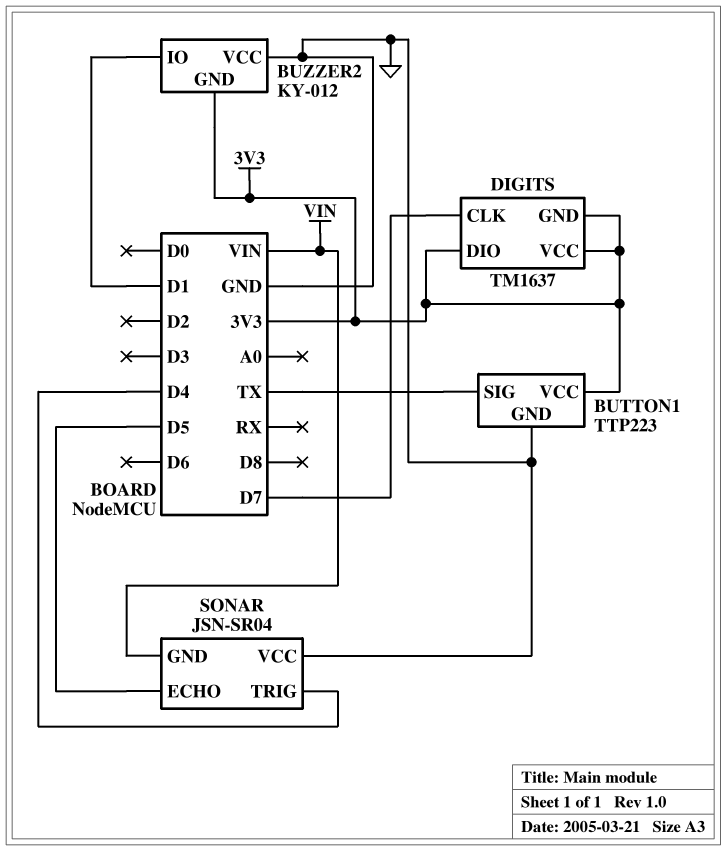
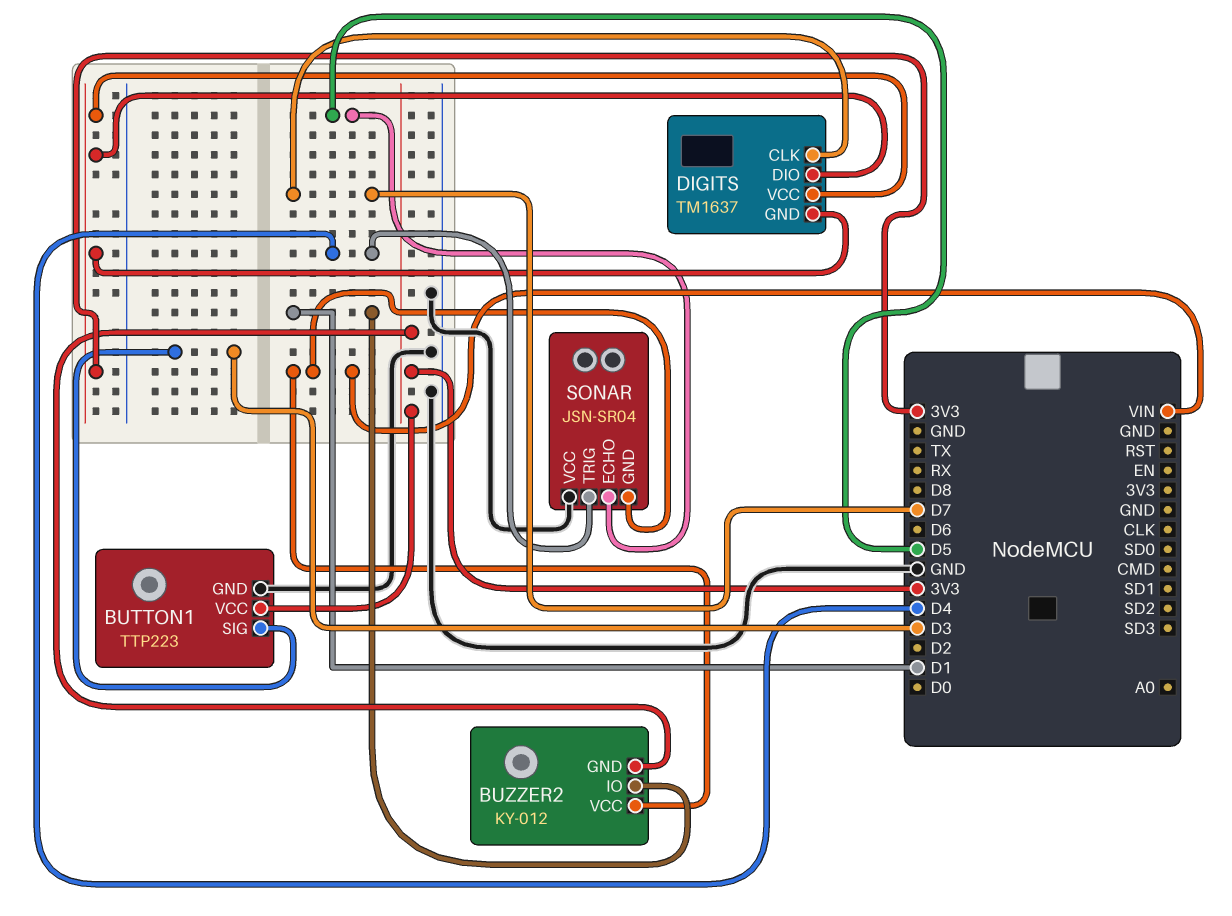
BUTTON1 pin SIG: TX -> D3
BUZZER2 pin VCC: GND -> VIN

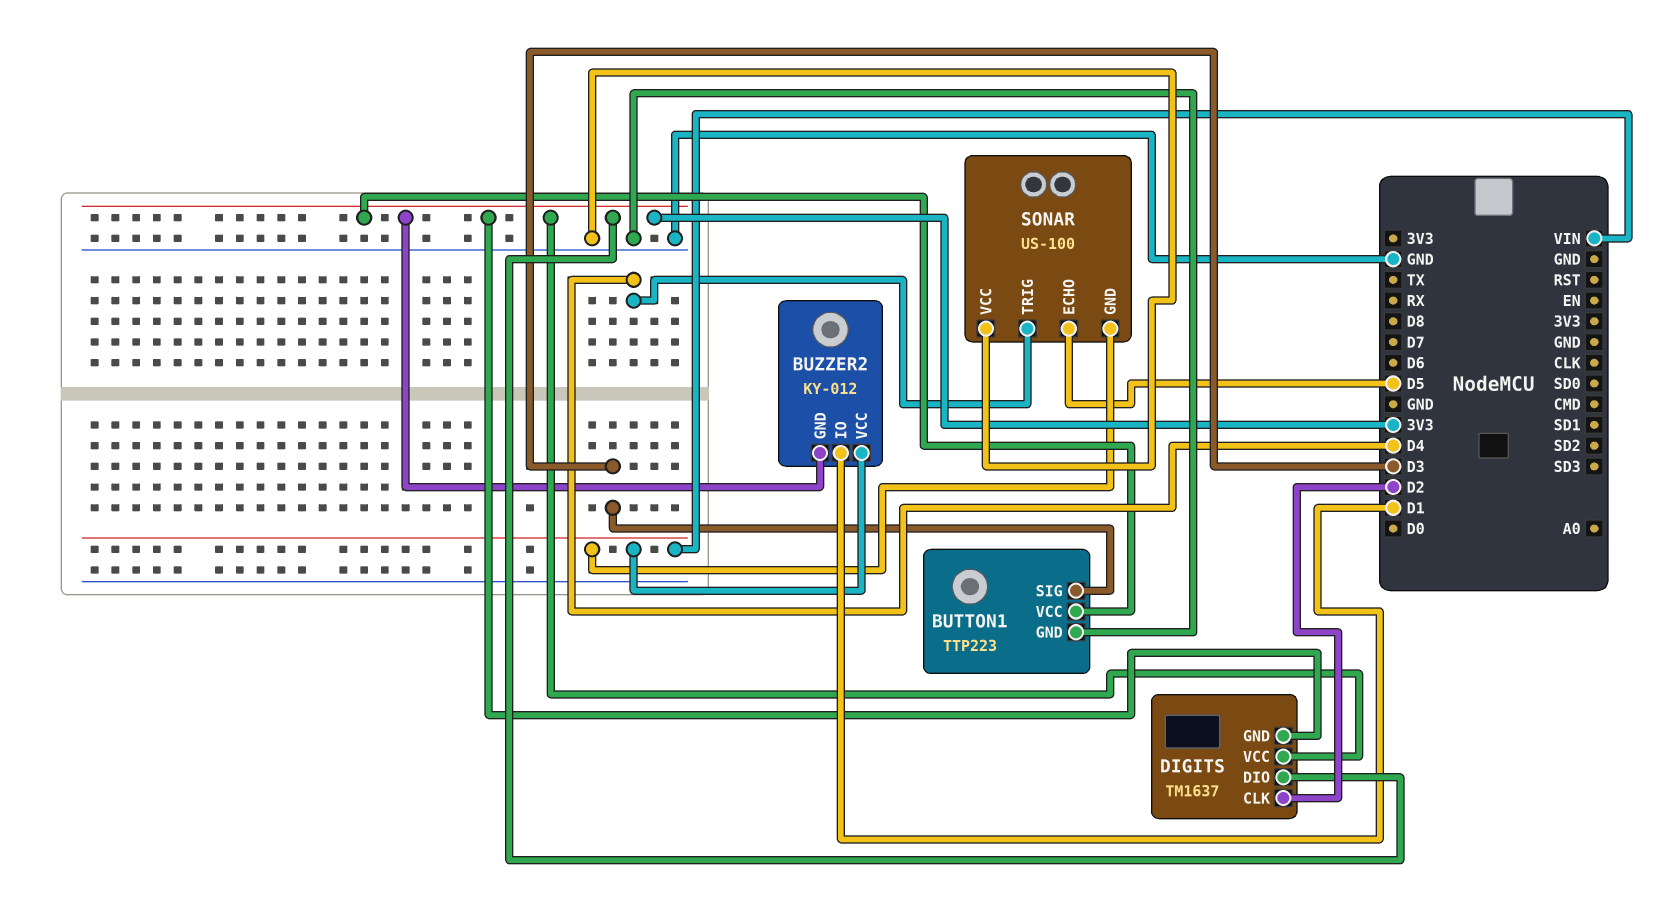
DIGITS pin CLK: D7 -> D2
SONAR: JSN-SR04 -> US-100

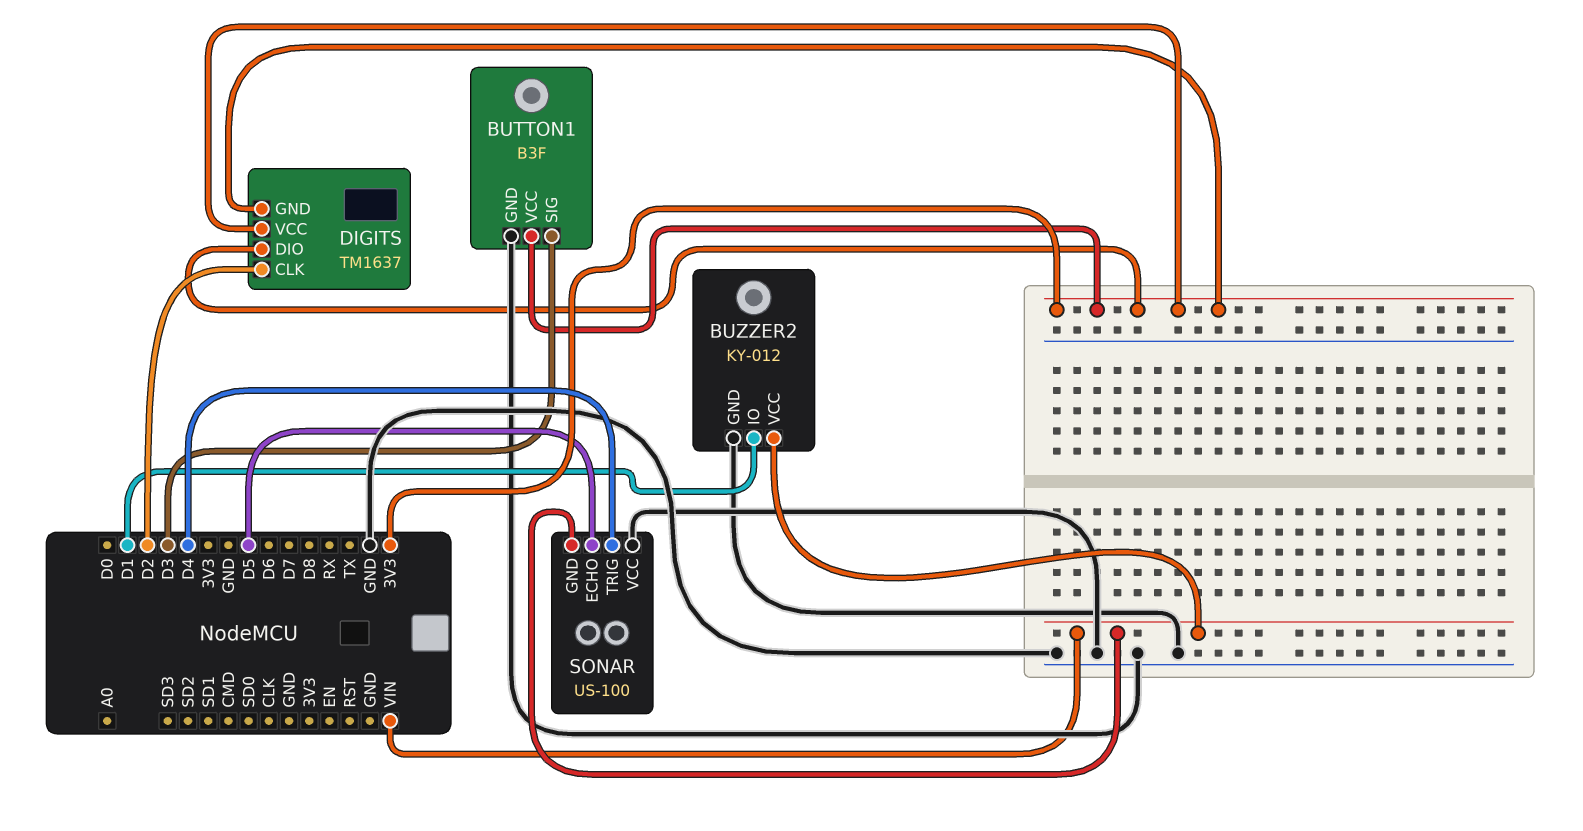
BUTTON1: TTP223 -> B3F
BUZZER2 pin GND: 3V3 -> GND

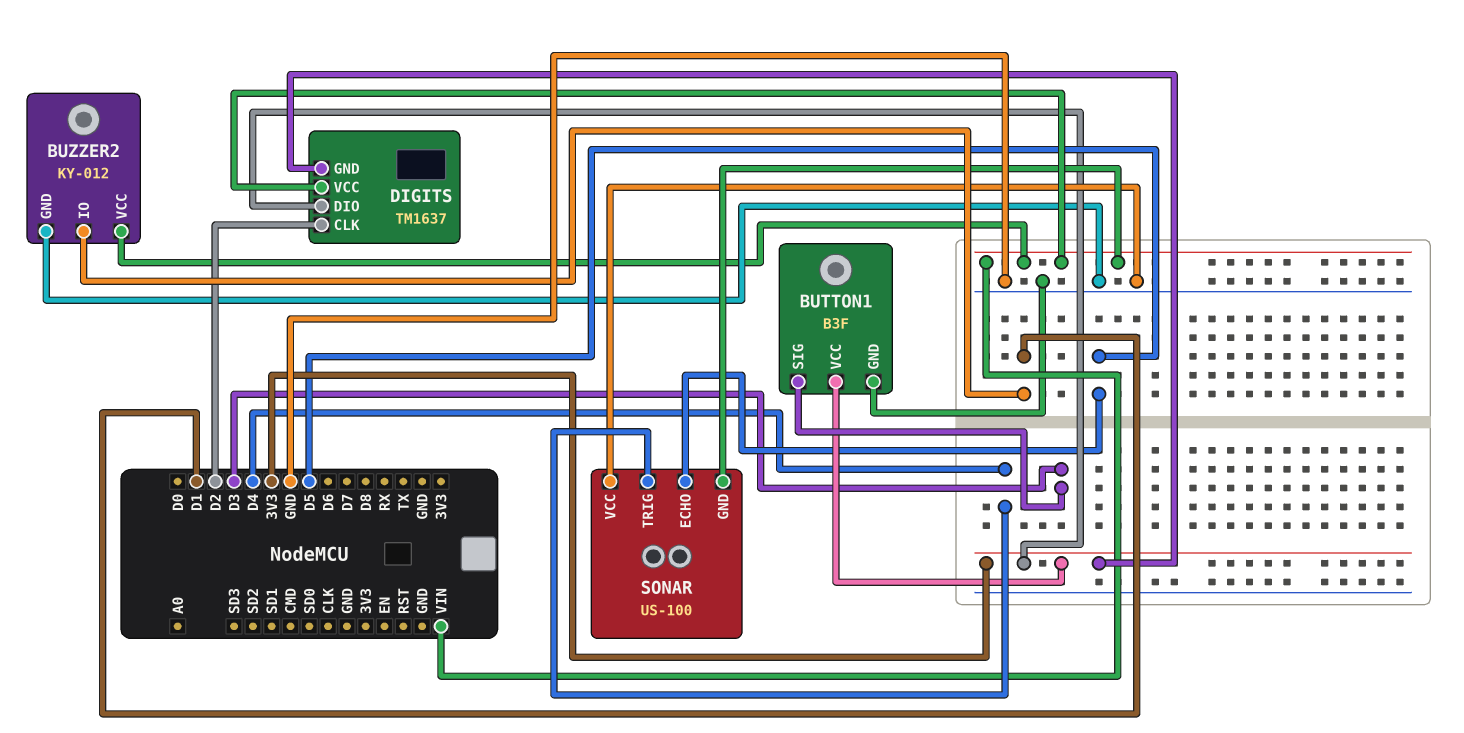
DIGITS pin VCC: 3V3 -> VIN

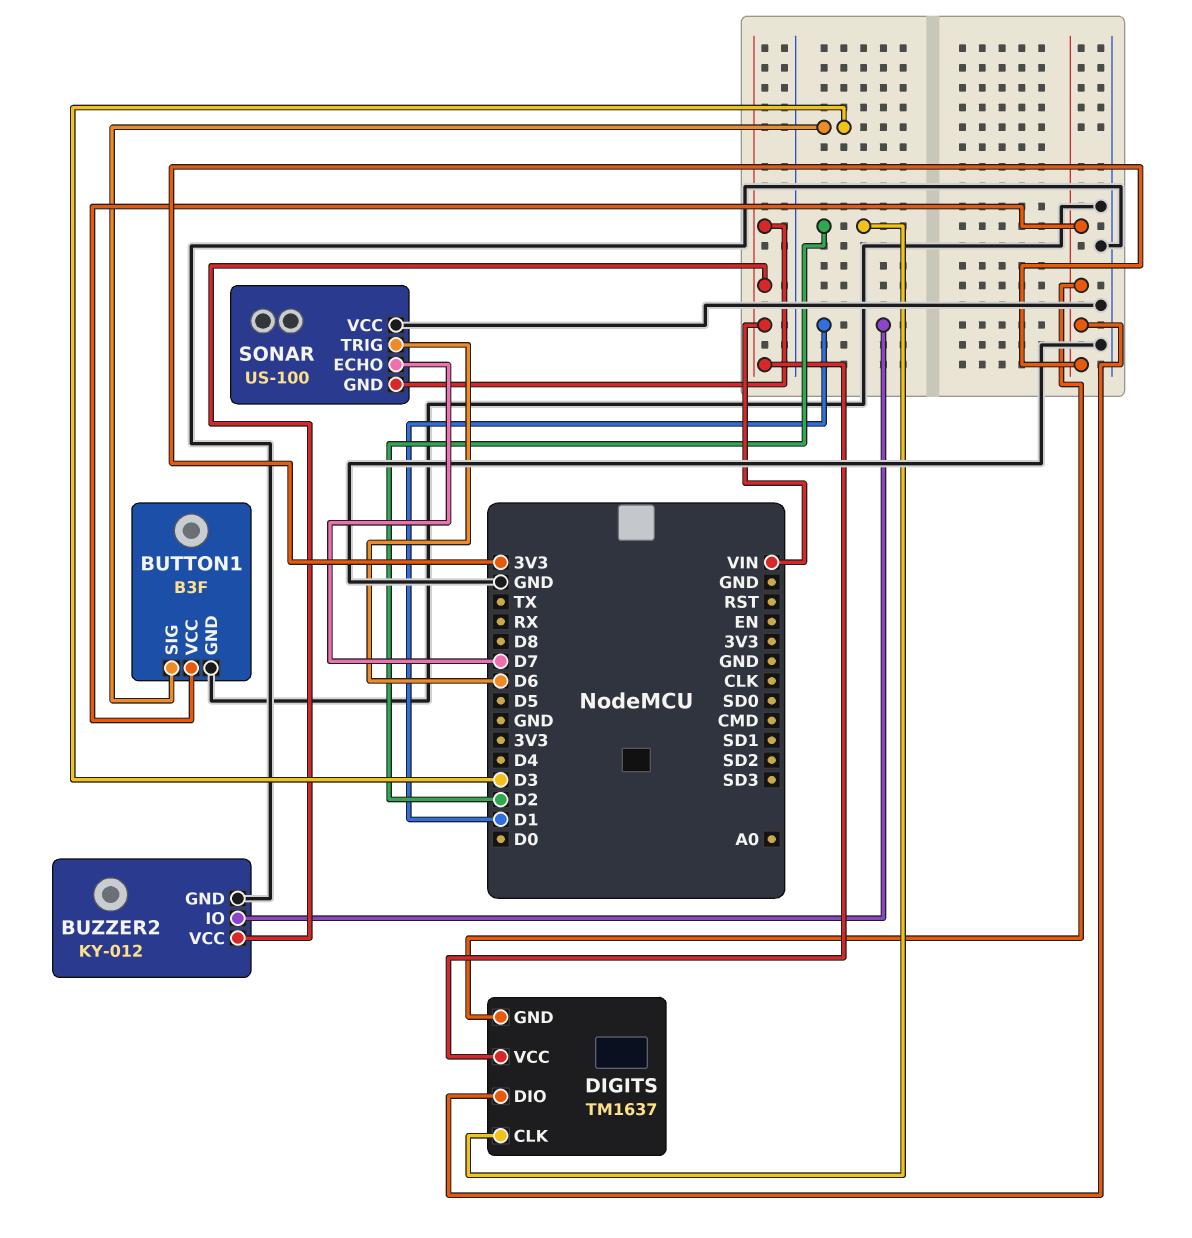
SONAR pin ECHO: D5 -> D7
SONAR pin TRIG: D4 -> D6

